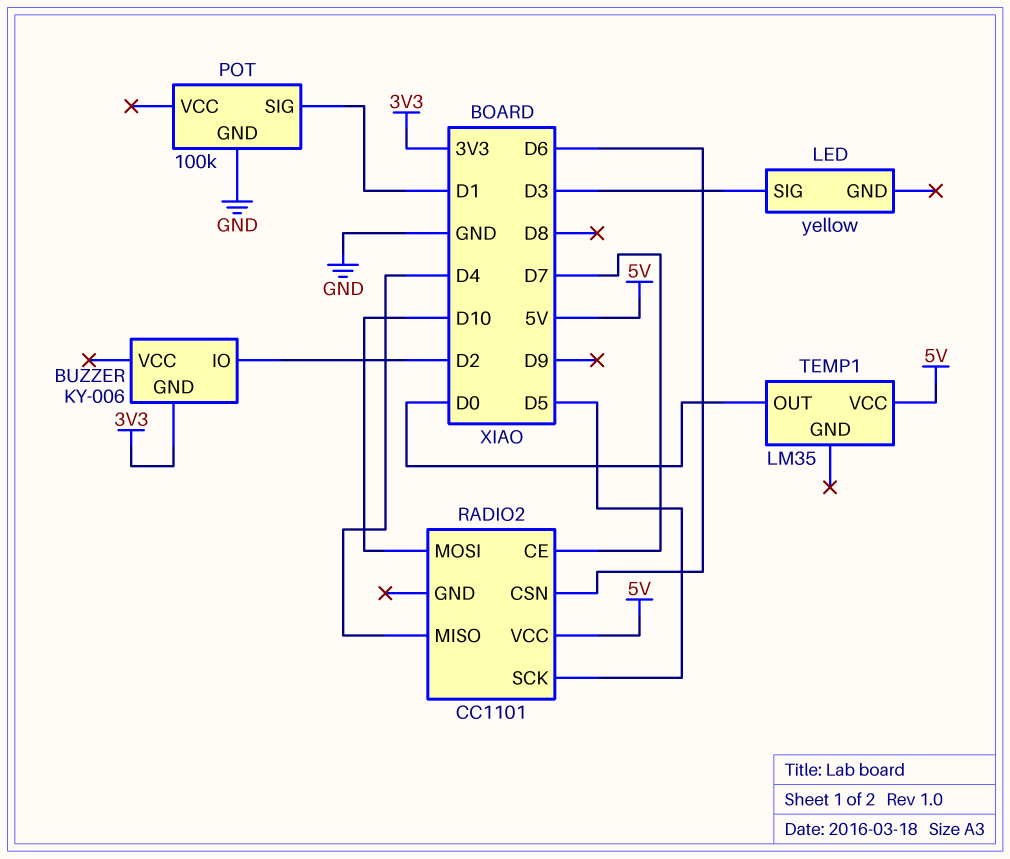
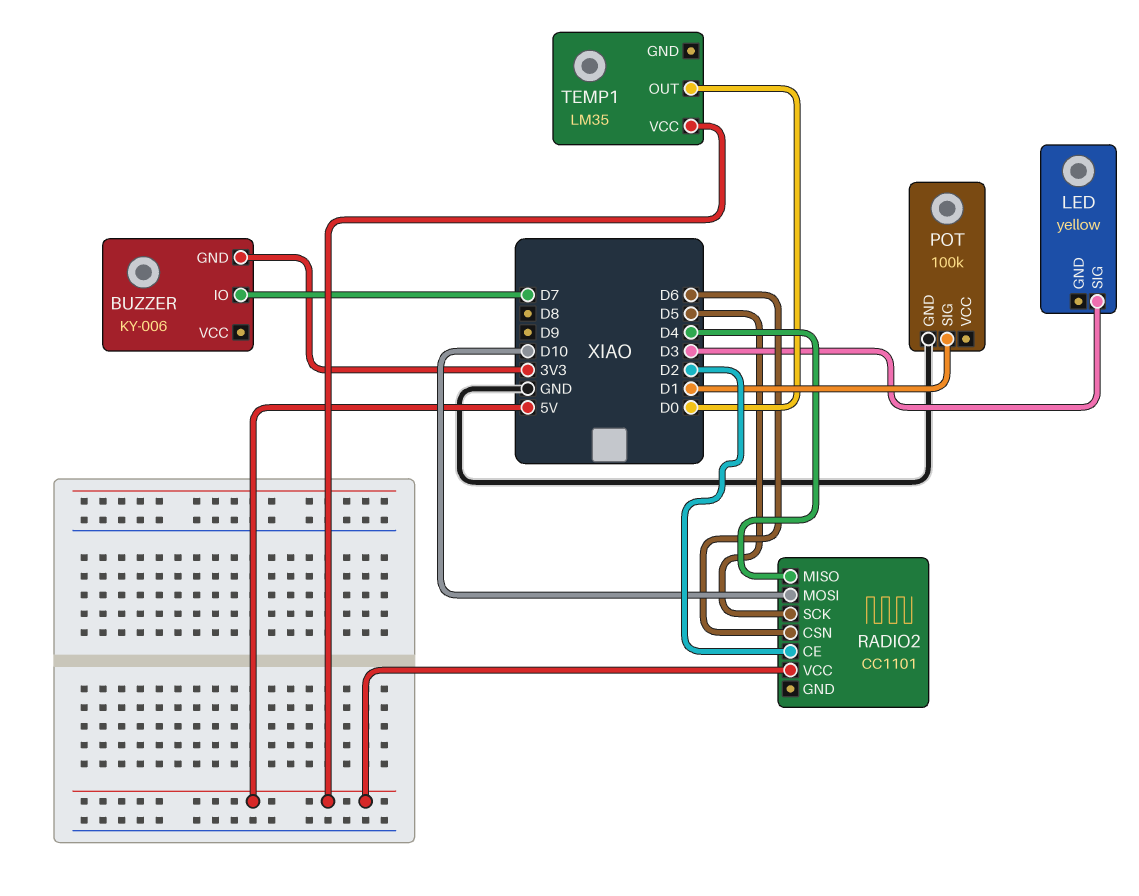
BUZZER pin IO: D2 -> D7
RADIO2 pin CE: D7 -> D2

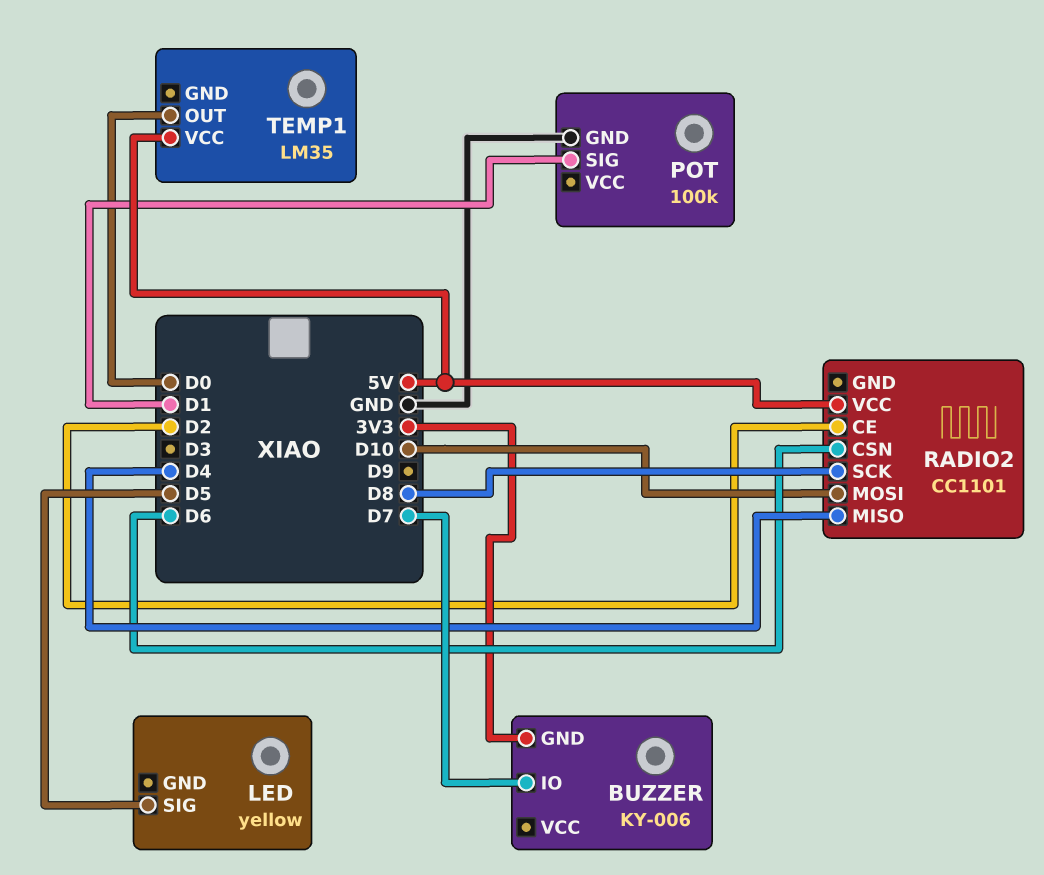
LED pin SIG: D3 -> D5
RADIO2 pin SCK: D5 -> D8

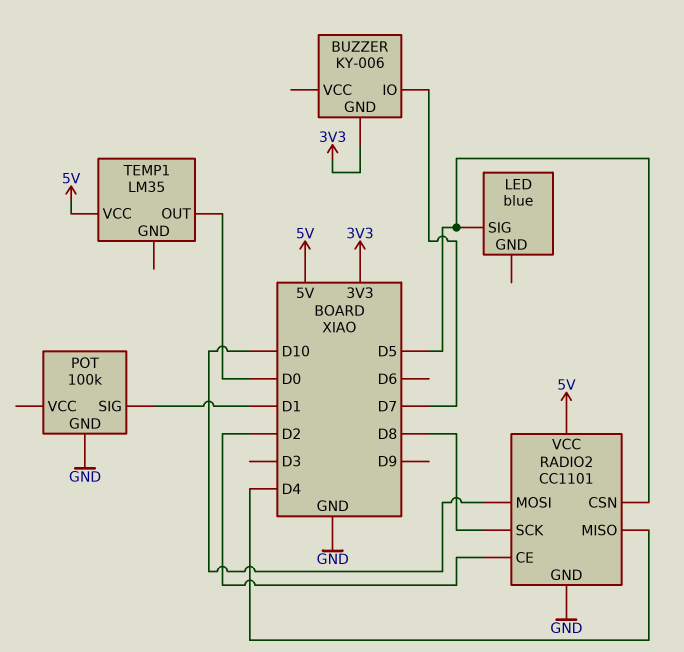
LED: yellow -> blue
RADIO2 pin CSN: D6 -> D5
RADIO2 pin GND: none -> GND

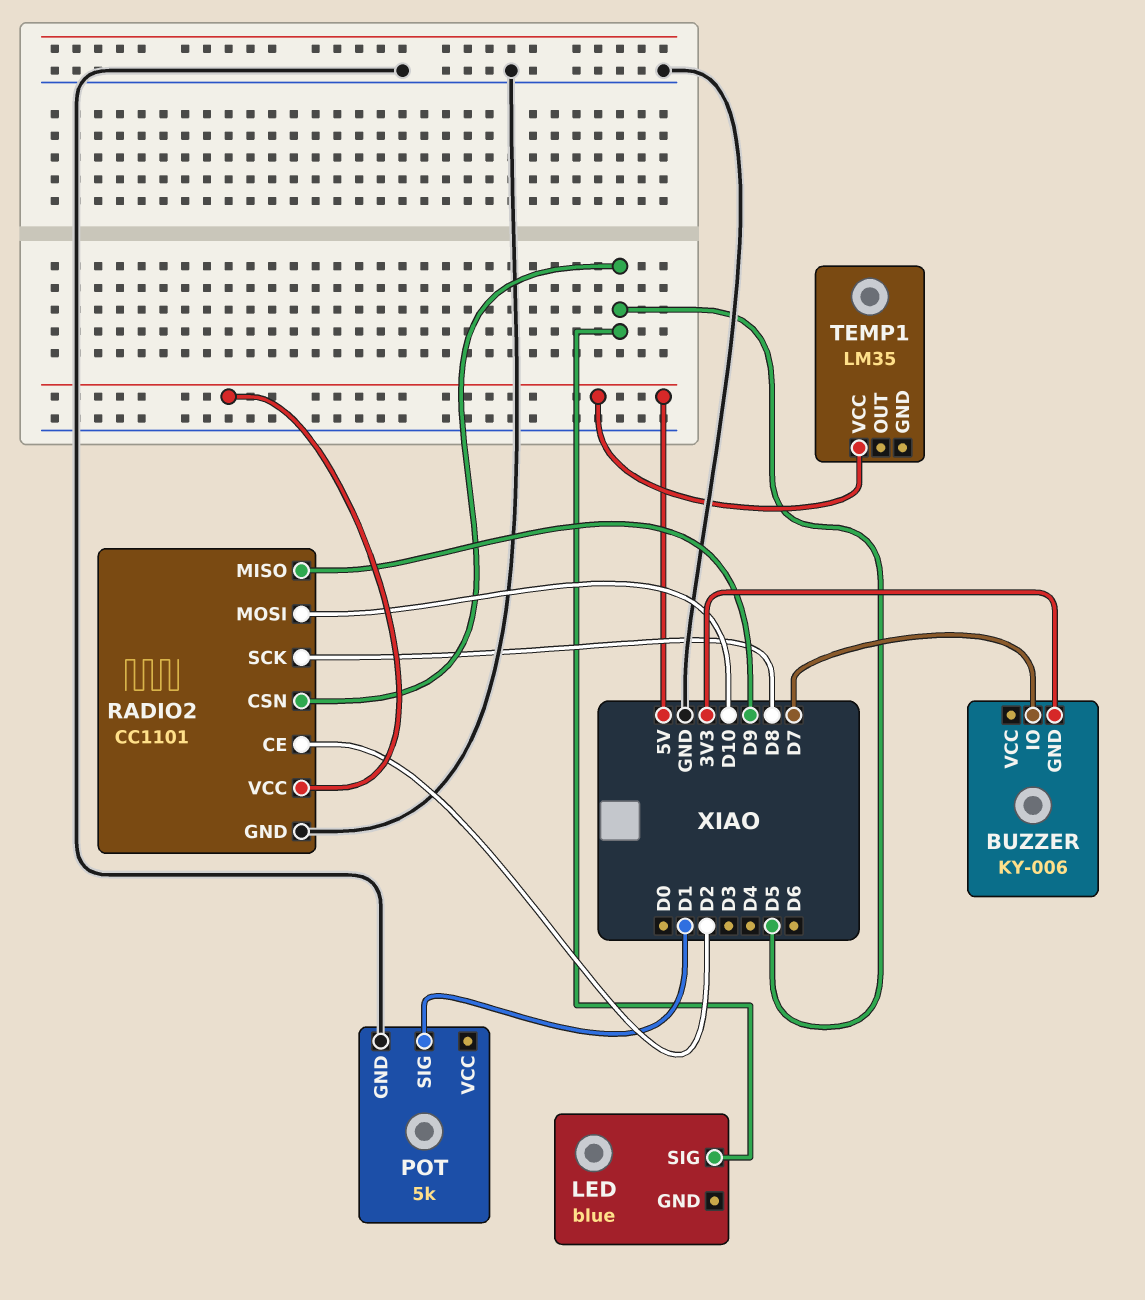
POT: 100k -> 5k
RADIO2 pin MISO: D4 -> D9
TEMP1 pin OUT: D0 -> none

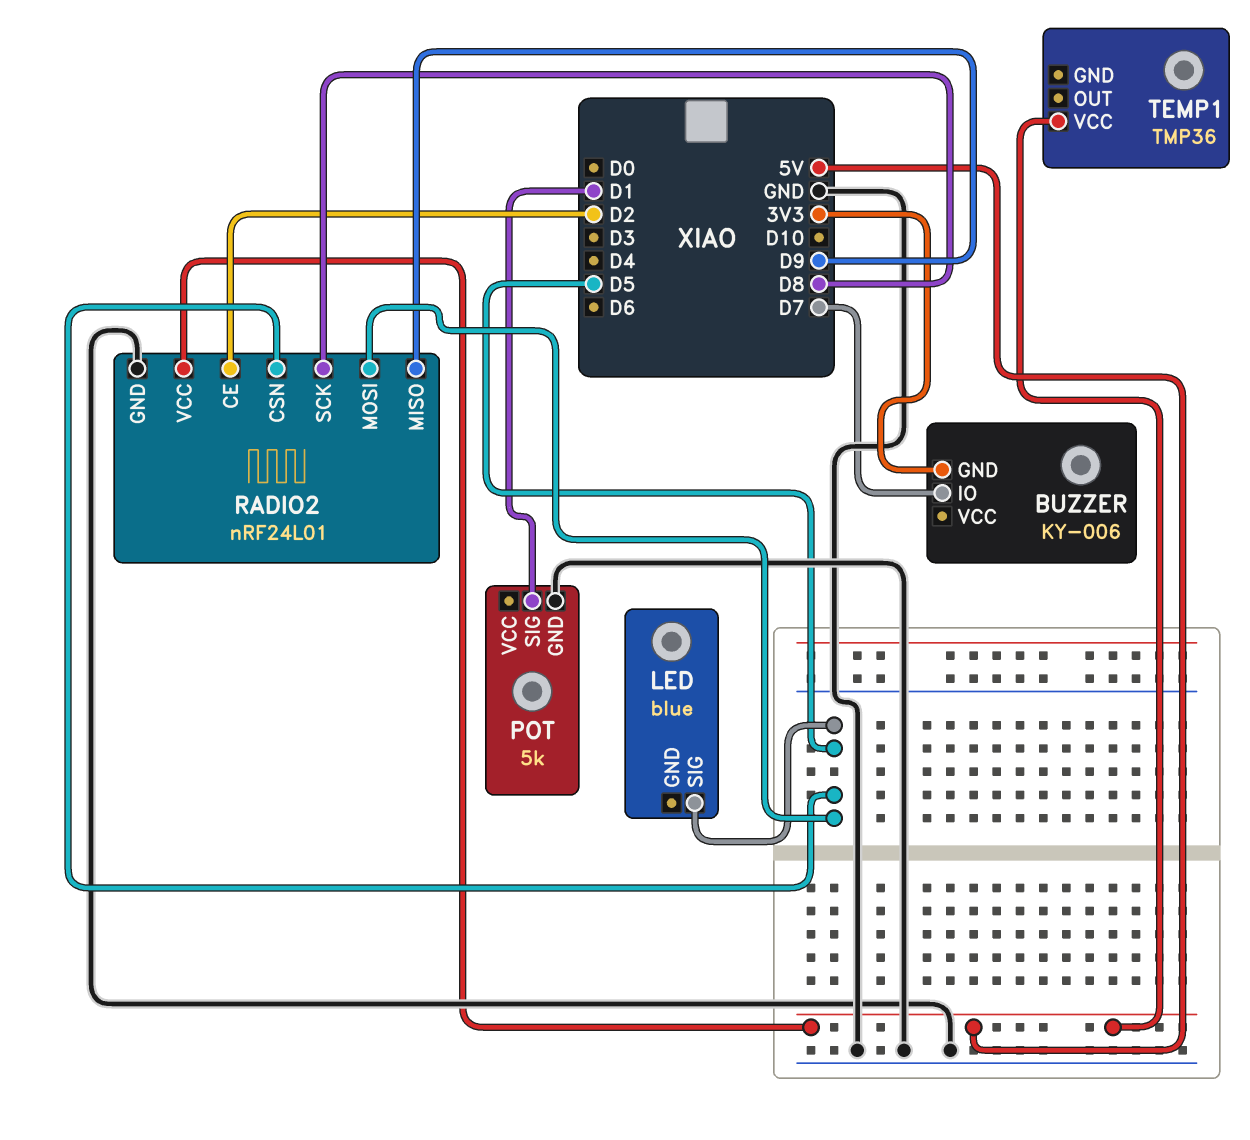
RADIO2: CC1101 -> nRF24L01
RADIO2 pin MOSI: D10 -> D5
TEMP1: LM35 -> TMP36

